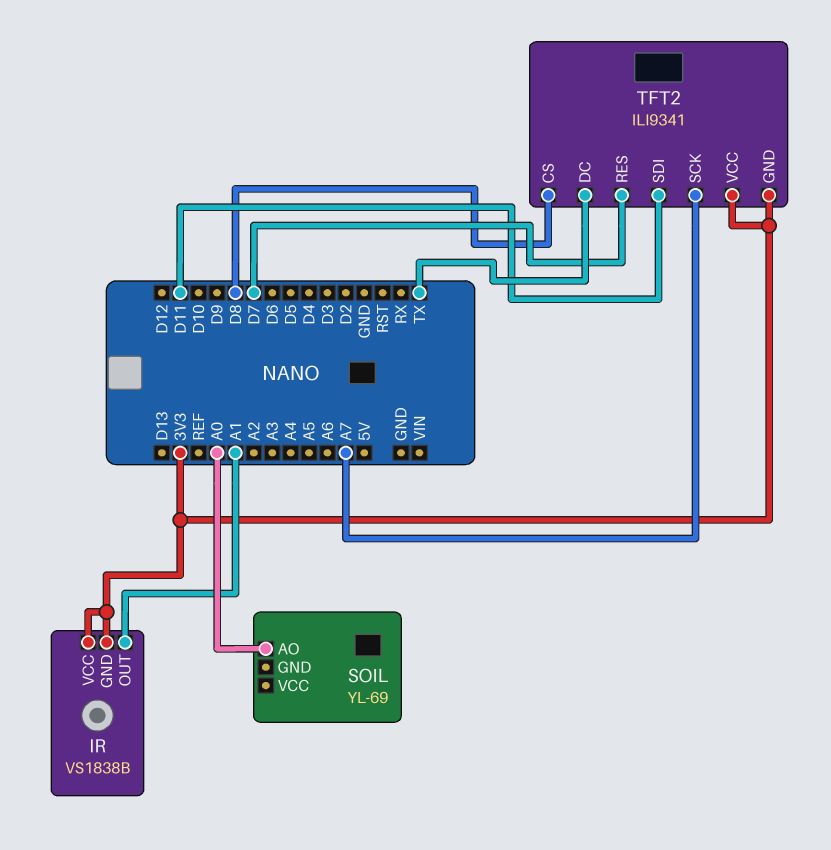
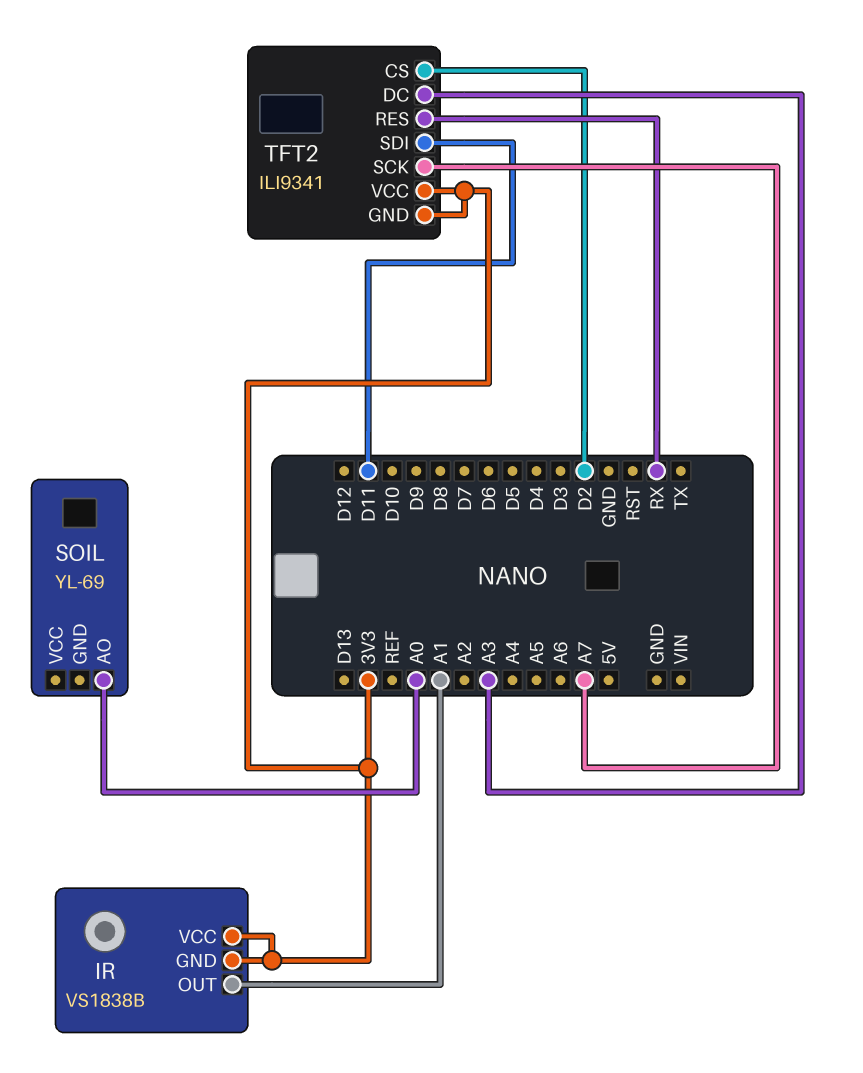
TFT2 pin CS: D8 -> D2
TFT2 pin DC: TX -> A3
TFT2 pin RES: D7 -> RX

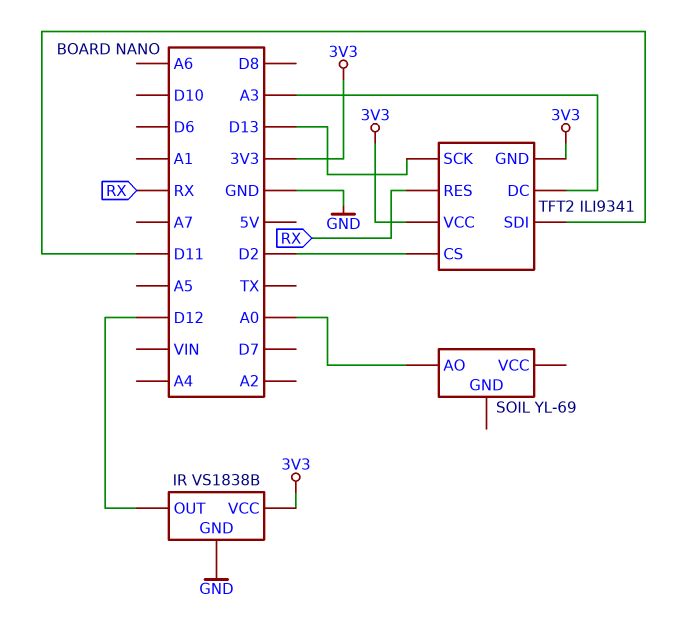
IR pin GND: 3V3 -> GND
IR pin OUT: A1 -> D12
TFT2 pin SCK: A7 -> D13

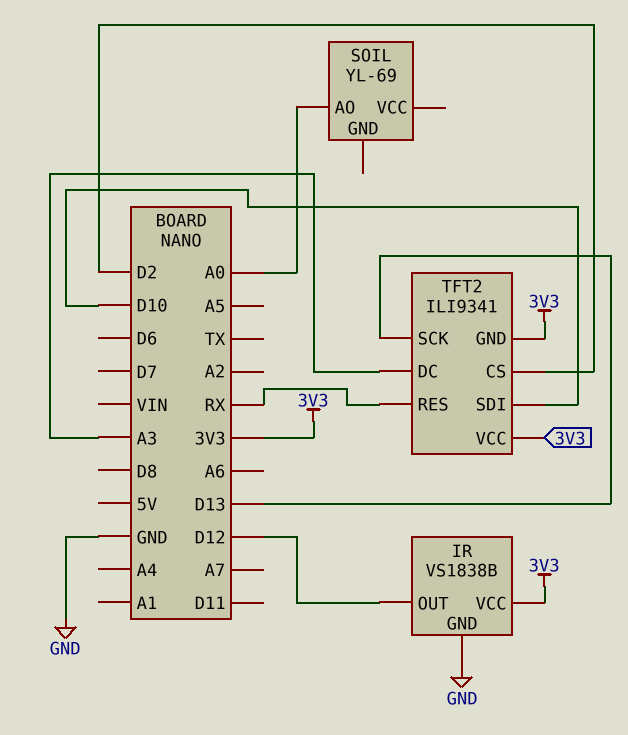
TFT2 pin SDI: D11 -> D10

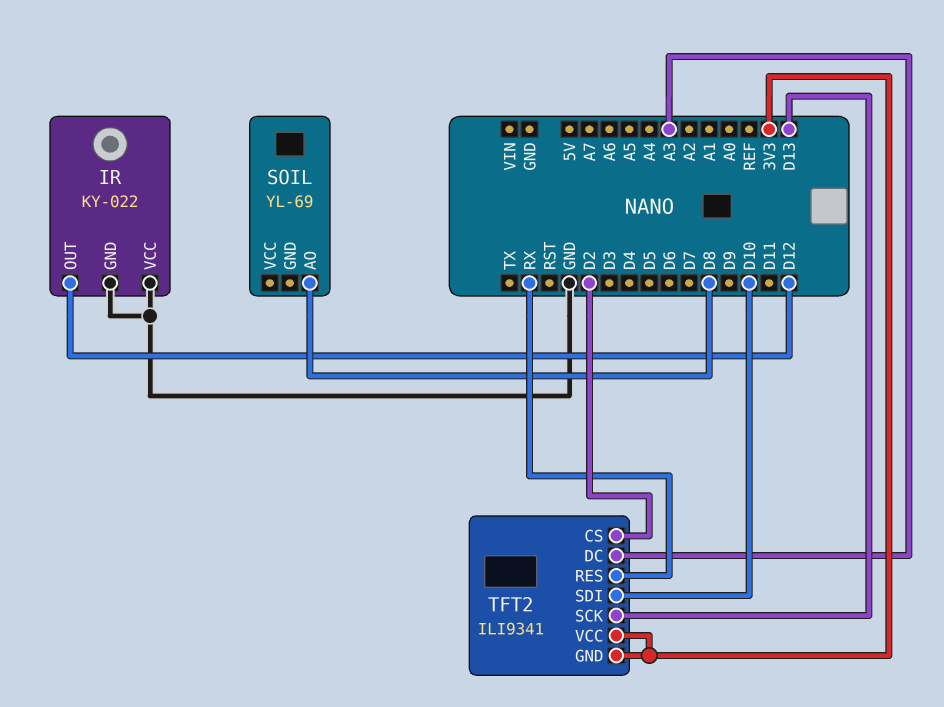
IR: VS1838B -> KY-022
IR pin VCC: 3V3 -> GND
SOIL pin AO: A0 -> D8

